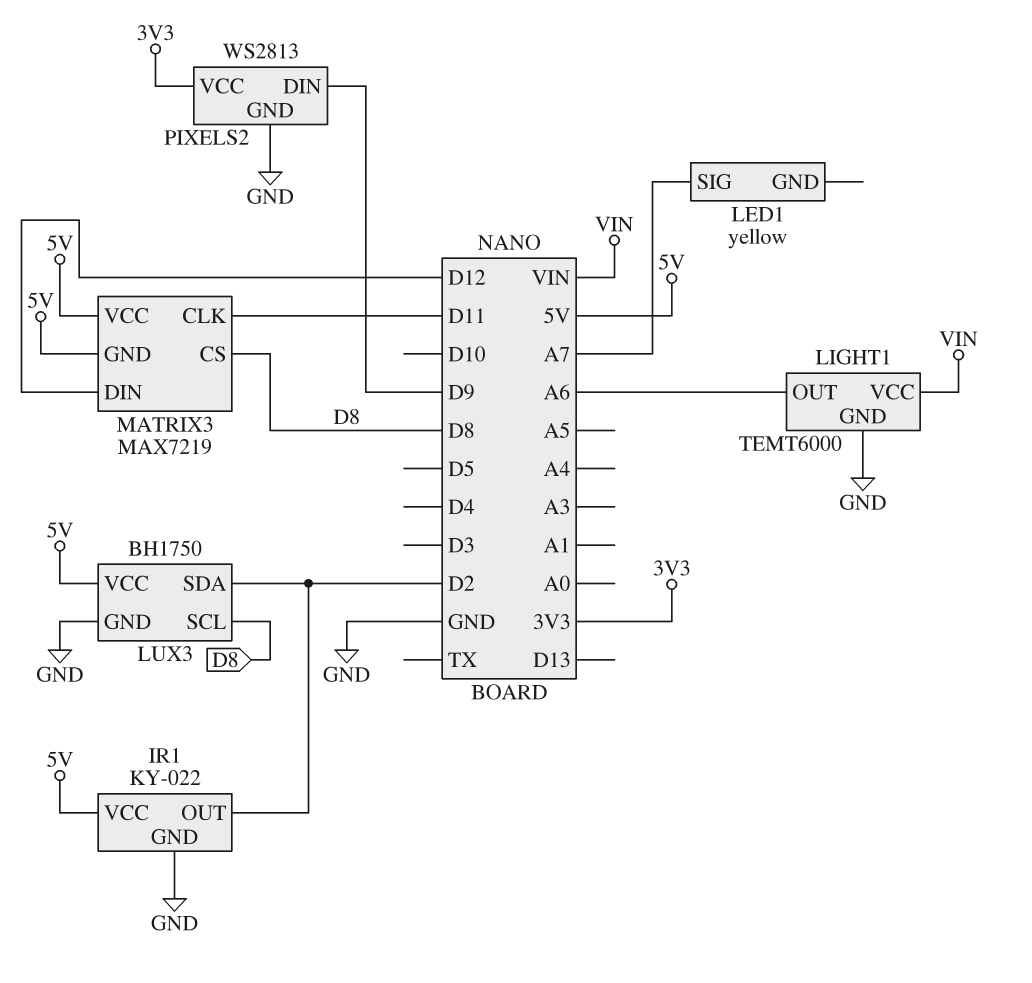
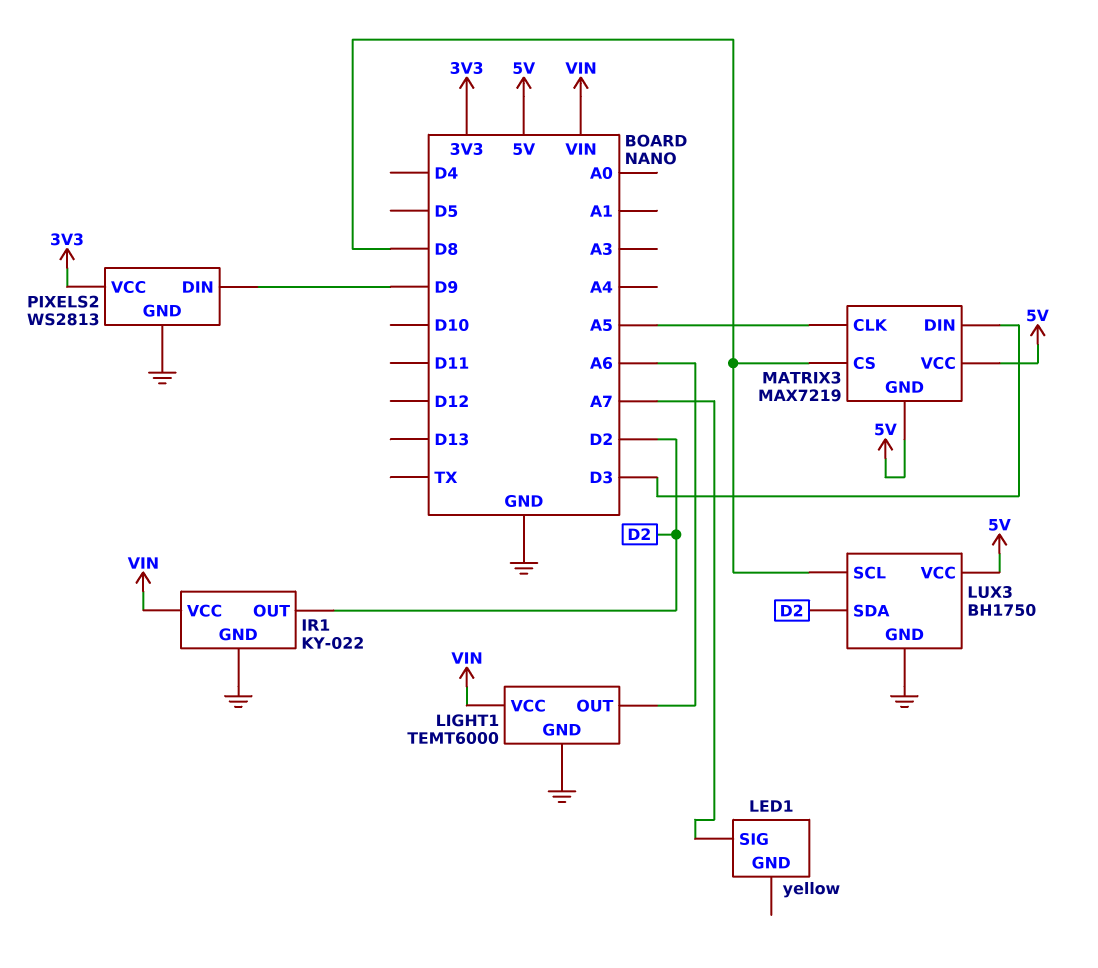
IR1 pin VCC: 5V -> VIN
MATRIX3 pin CLK: D11 -> A5
MATRIX3 pin DIN: D12 -> D3

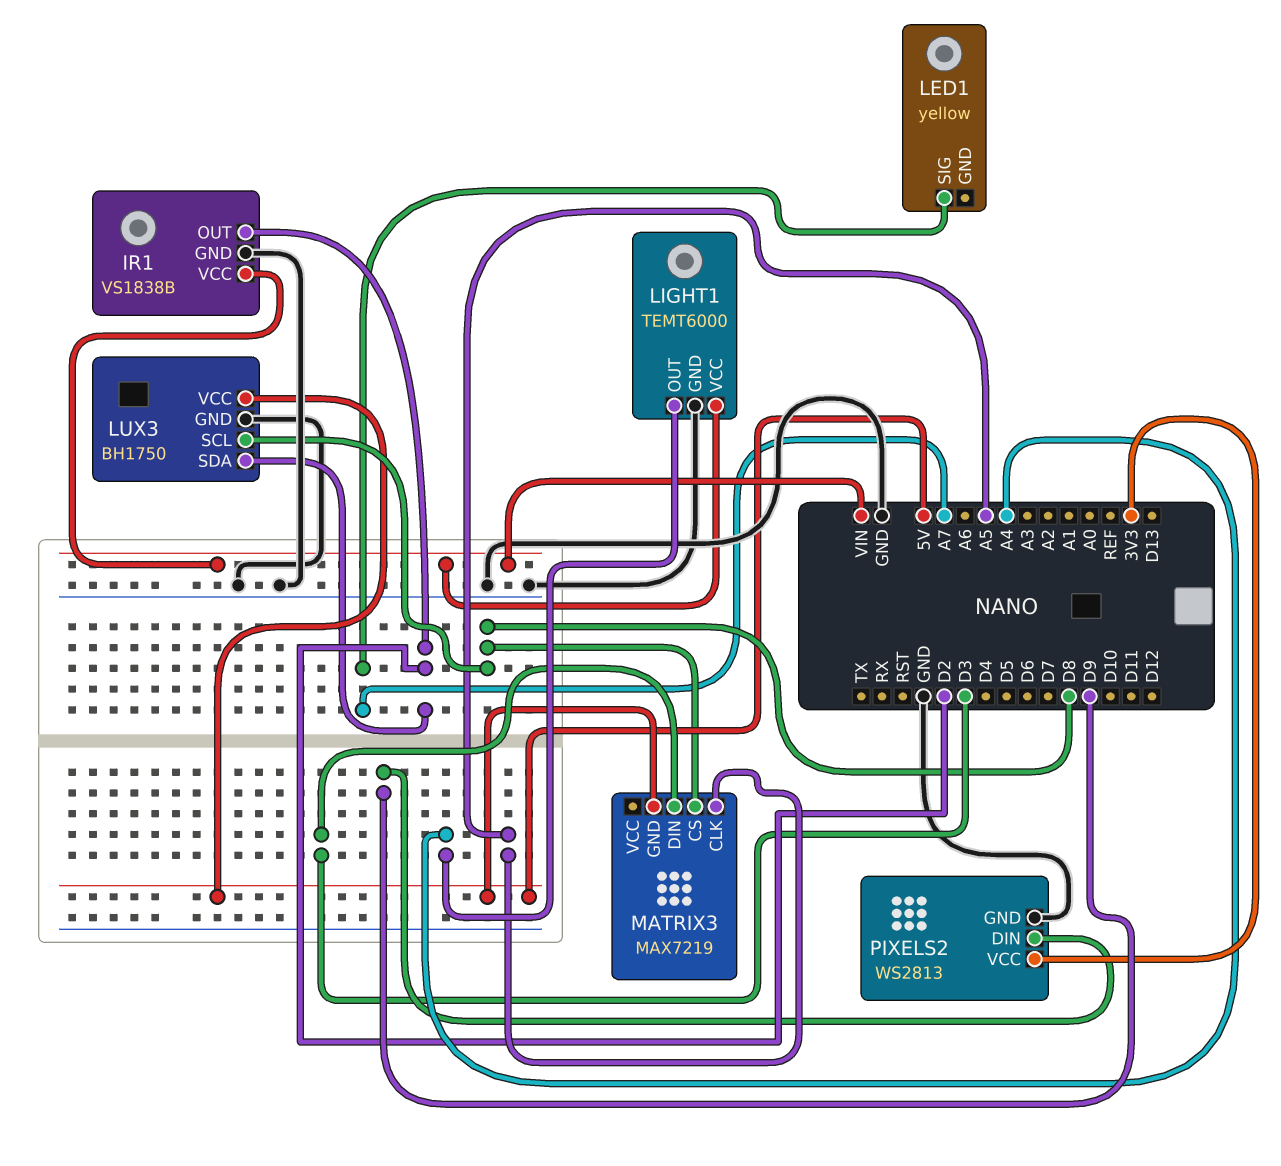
IR1: KY-022 -> VS1838B
LIGHT1 pin OUT: A6 -> A4
MATRIX3 pin VCC: 5V -> none

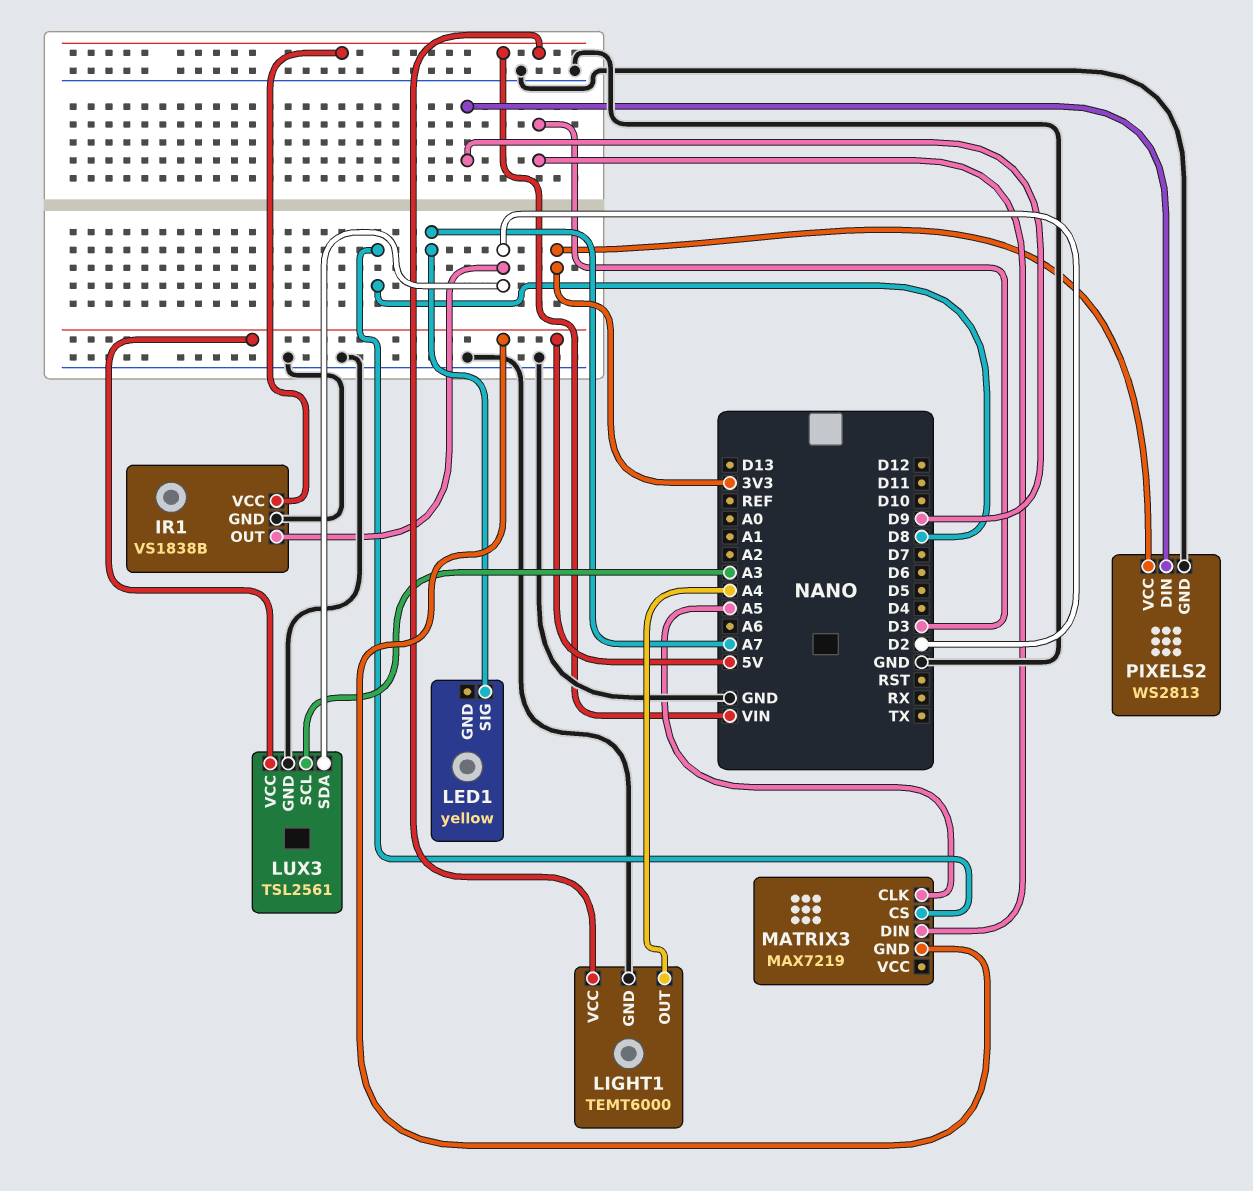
LUX3: BH1750 -> TSL2561
LUX3 pin SCL: D8 -> A3

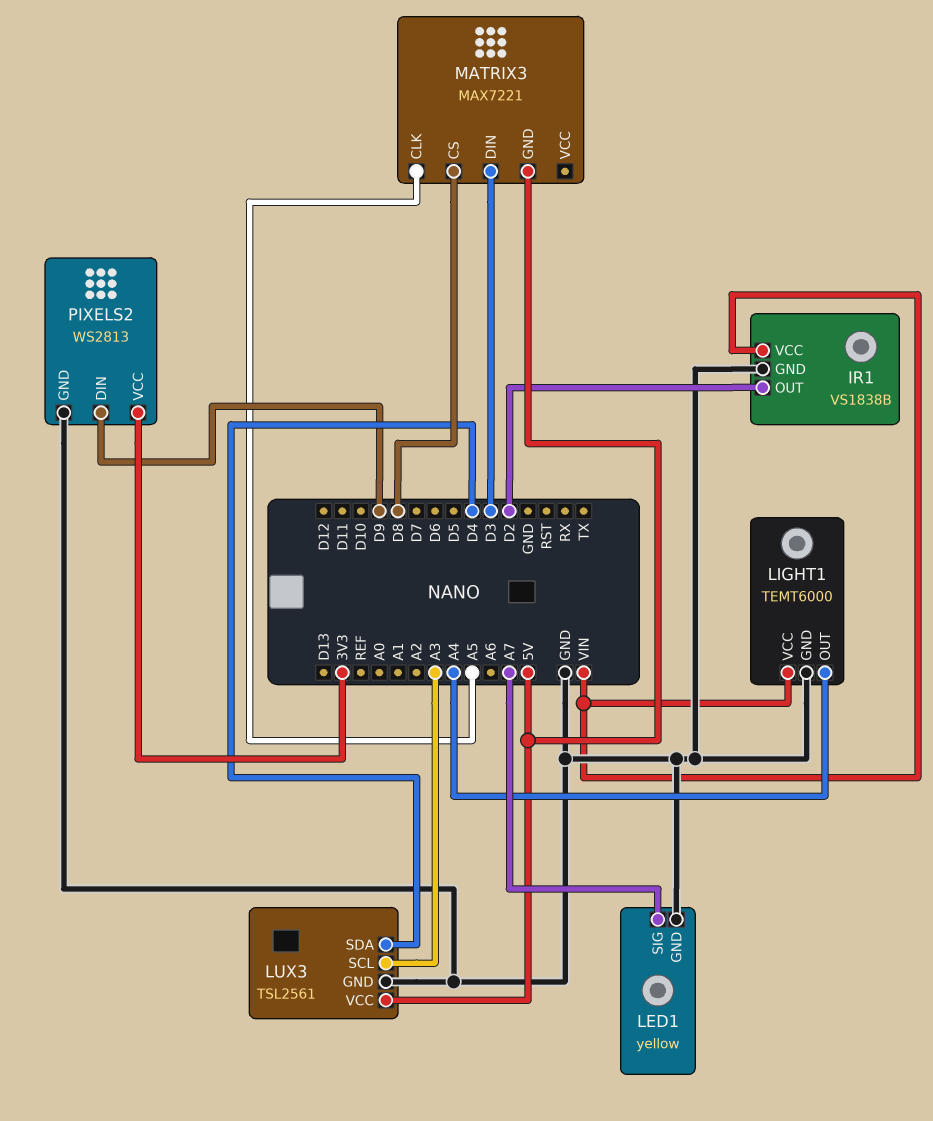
LED1 pin GND: none -> GND
LUX3 pin SDA: D2 -> D4
MATRIX3: MAX7219 -> MAX7221

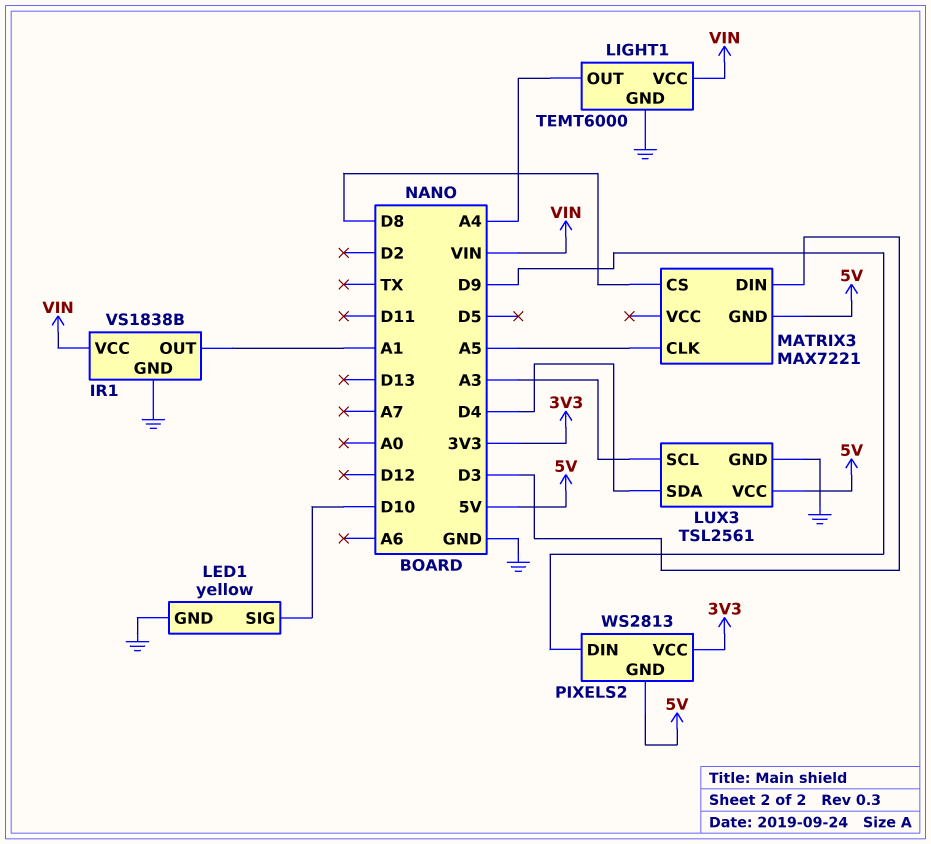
IR1 pin OUT: D2 -> A1
LED1 pin SIG: A7 -> D10
PIXELS2 pin GND: GND -> 5V

